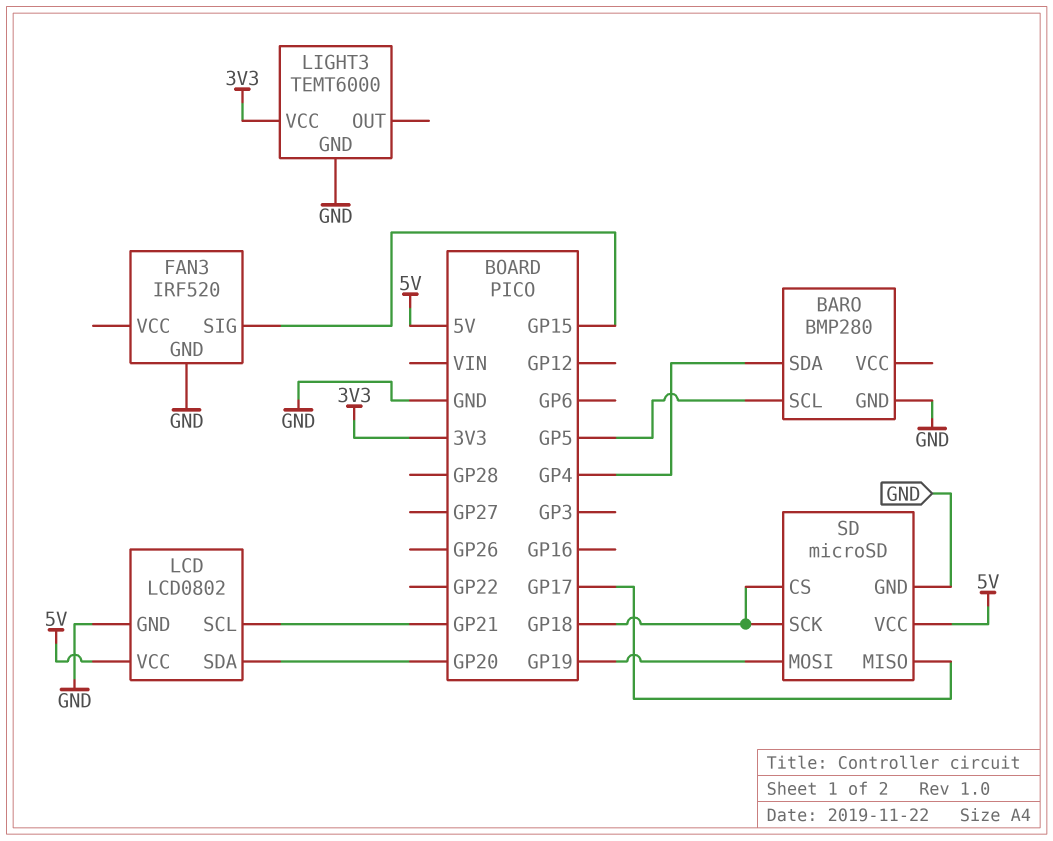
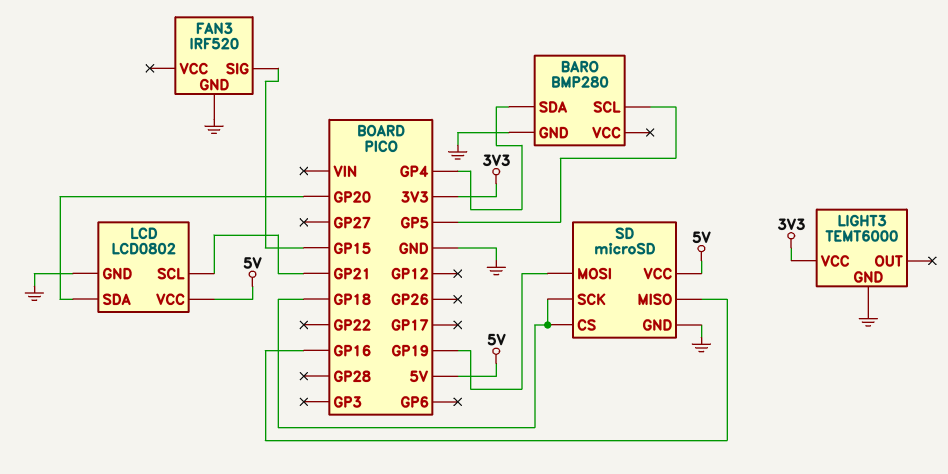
SD pin MISO: GP17 -> GP16

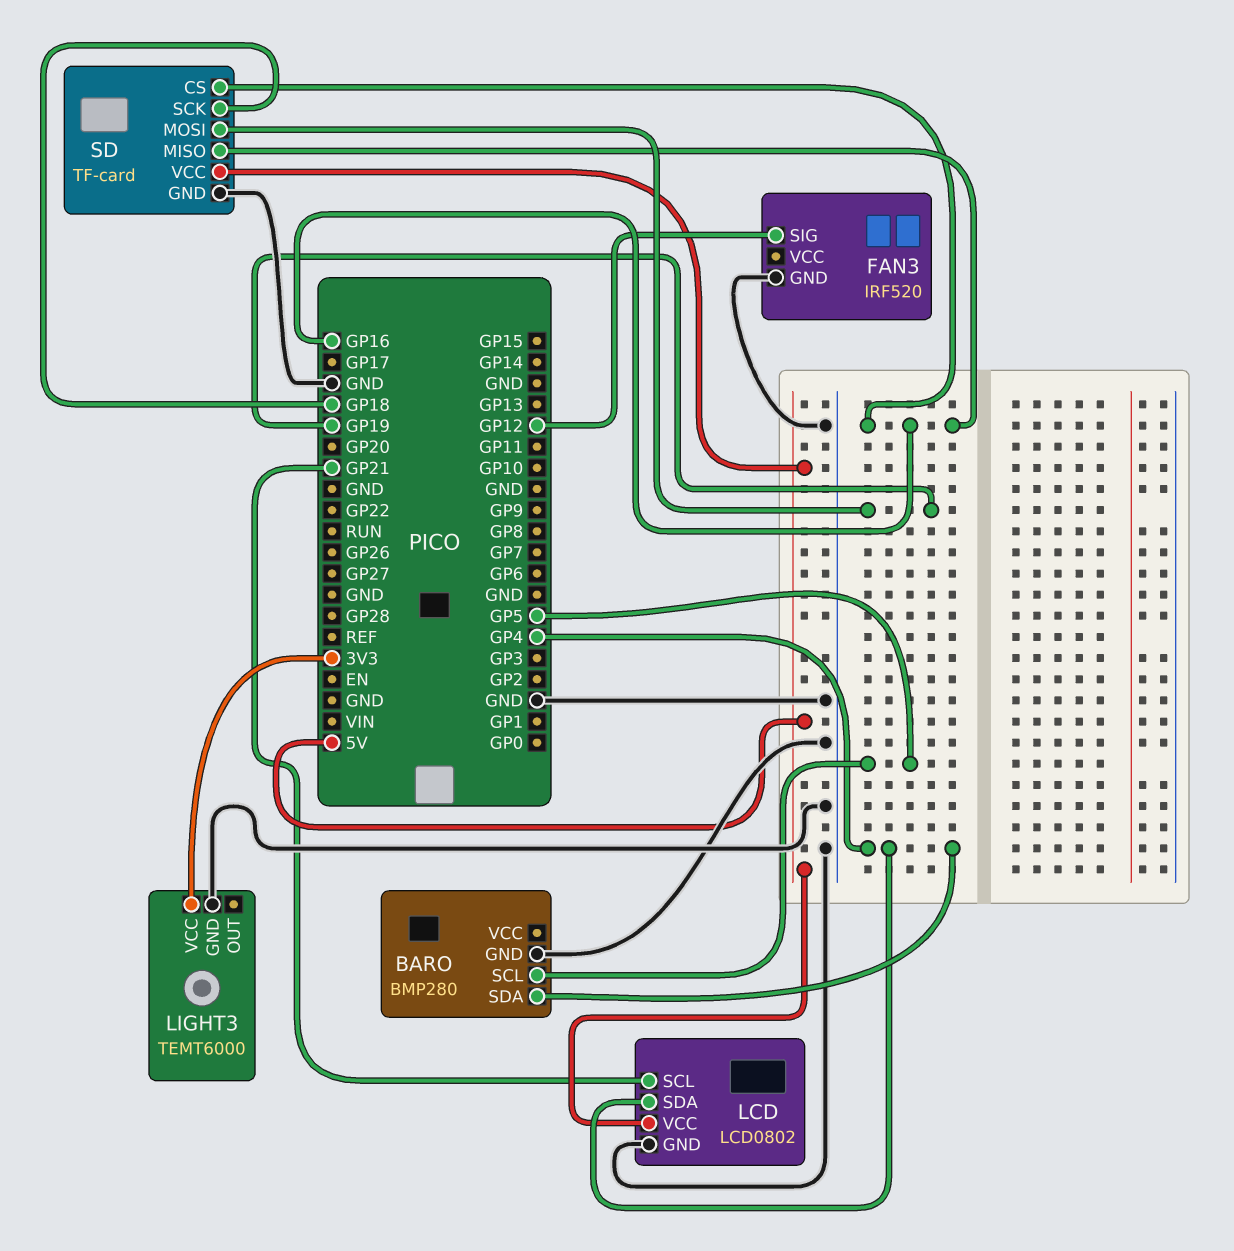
FAN3 pin SIG: GP15 -> GP12
LCD pin SDA: GP20 -> GP4
SD: microSD -> TF-card
SD pin CS: GP18 -> GP16

